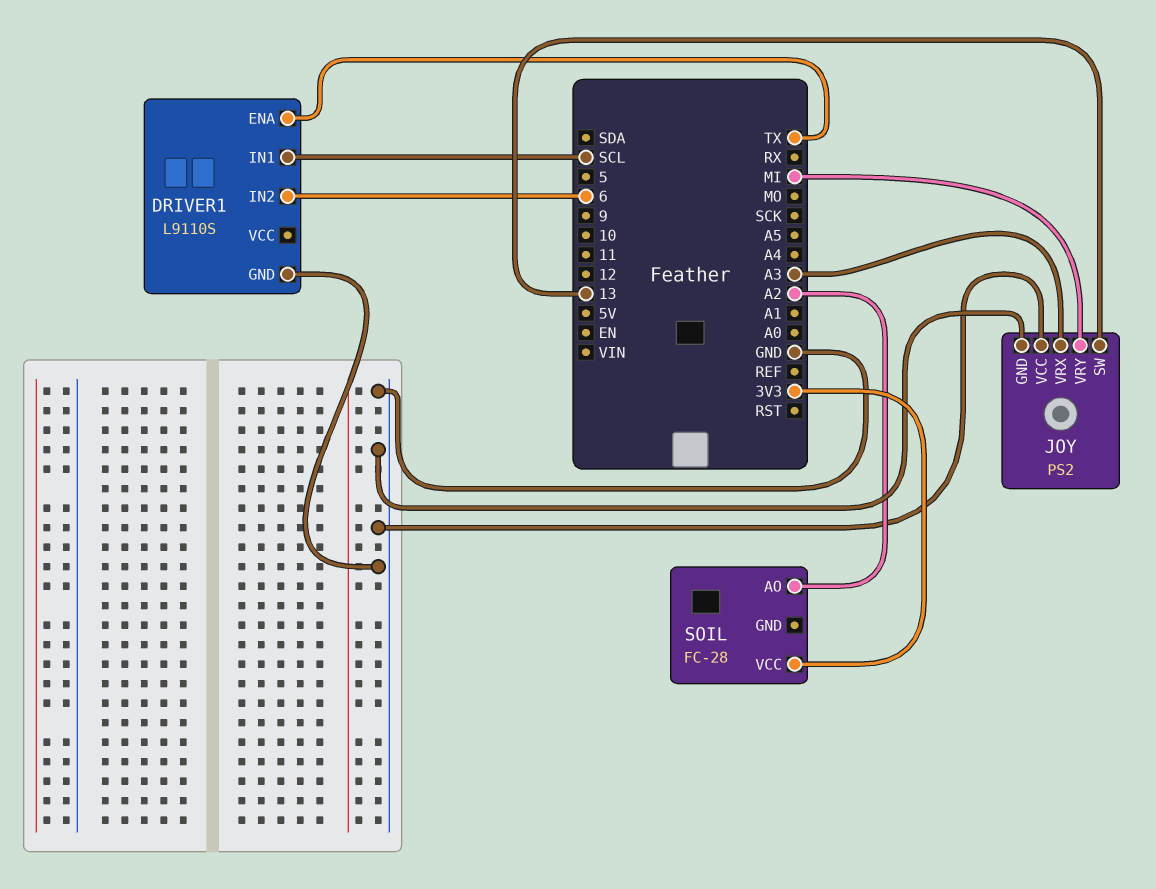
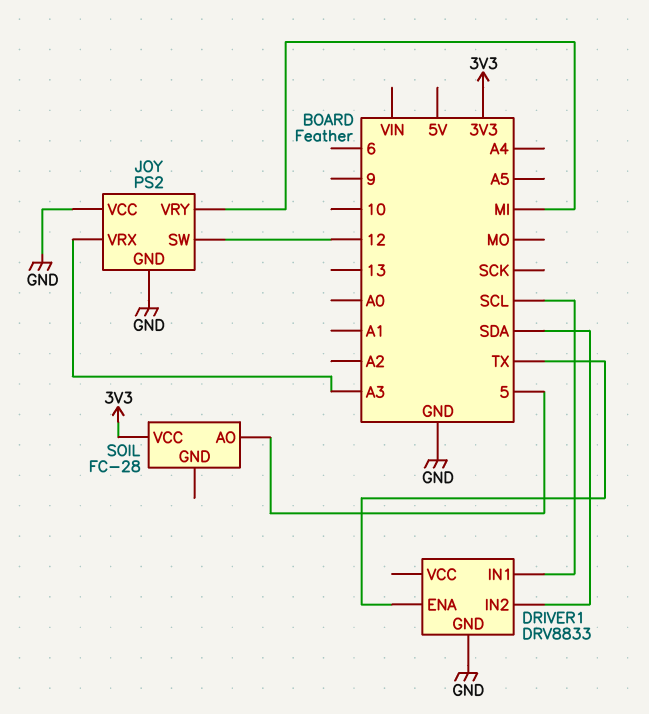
DRIVER1: L9110S -> DRV8833
DRIVER1 pin IN2: 6 -> SDA
JOY pin SW: 13 -> 12
SOIL pin AO: A2 -> 5

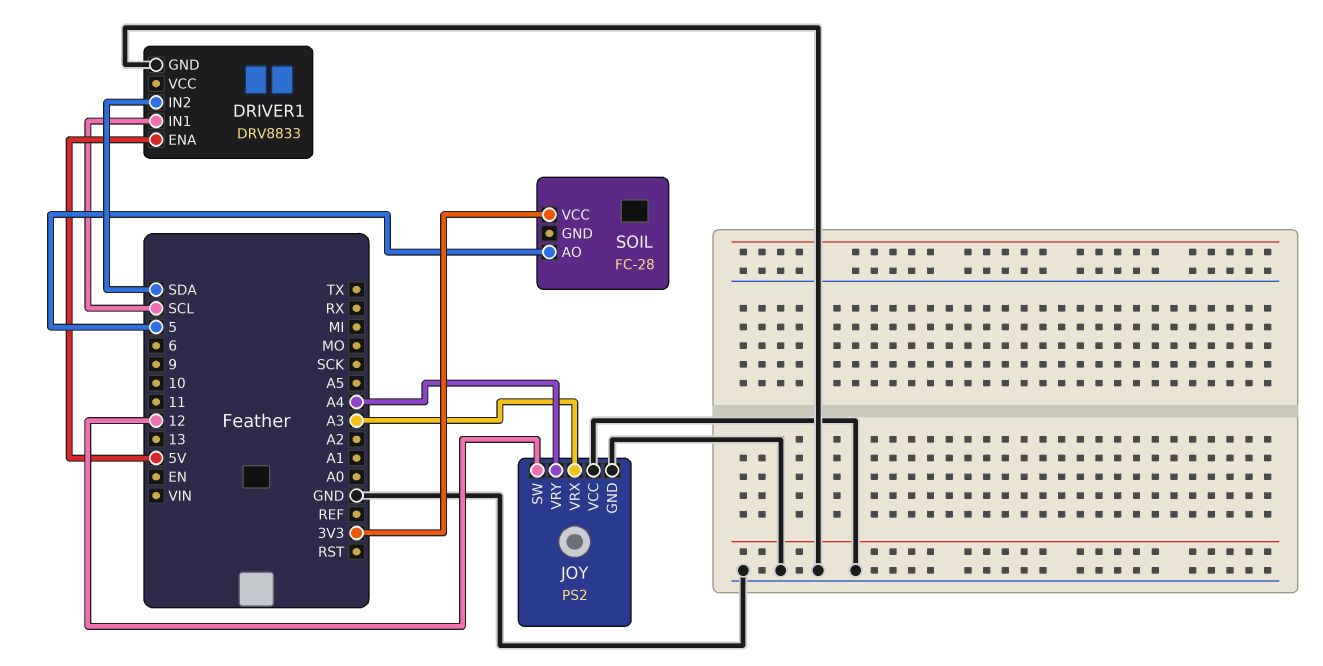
DRIVER1 pin ENA: TX -> 5V
JOY pin VRY: MI -> A4

